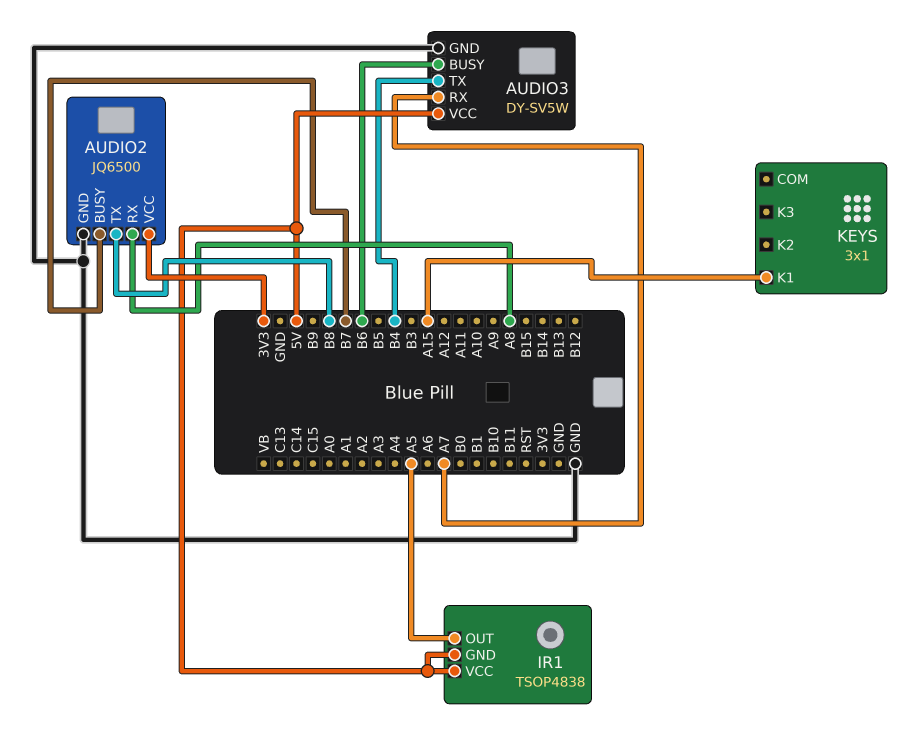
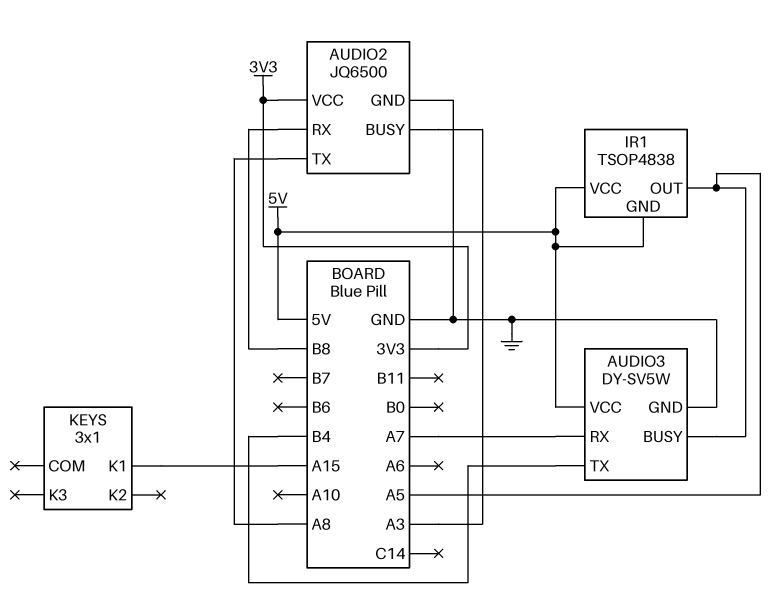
AUDIO2 pin BUSY: B7 -> A3
AUDIO2 pin RX: A8 -> B8
AUDIO2 pin TX: B8 -> A8
AUDIO3 pin BUSY: B6 -> A5

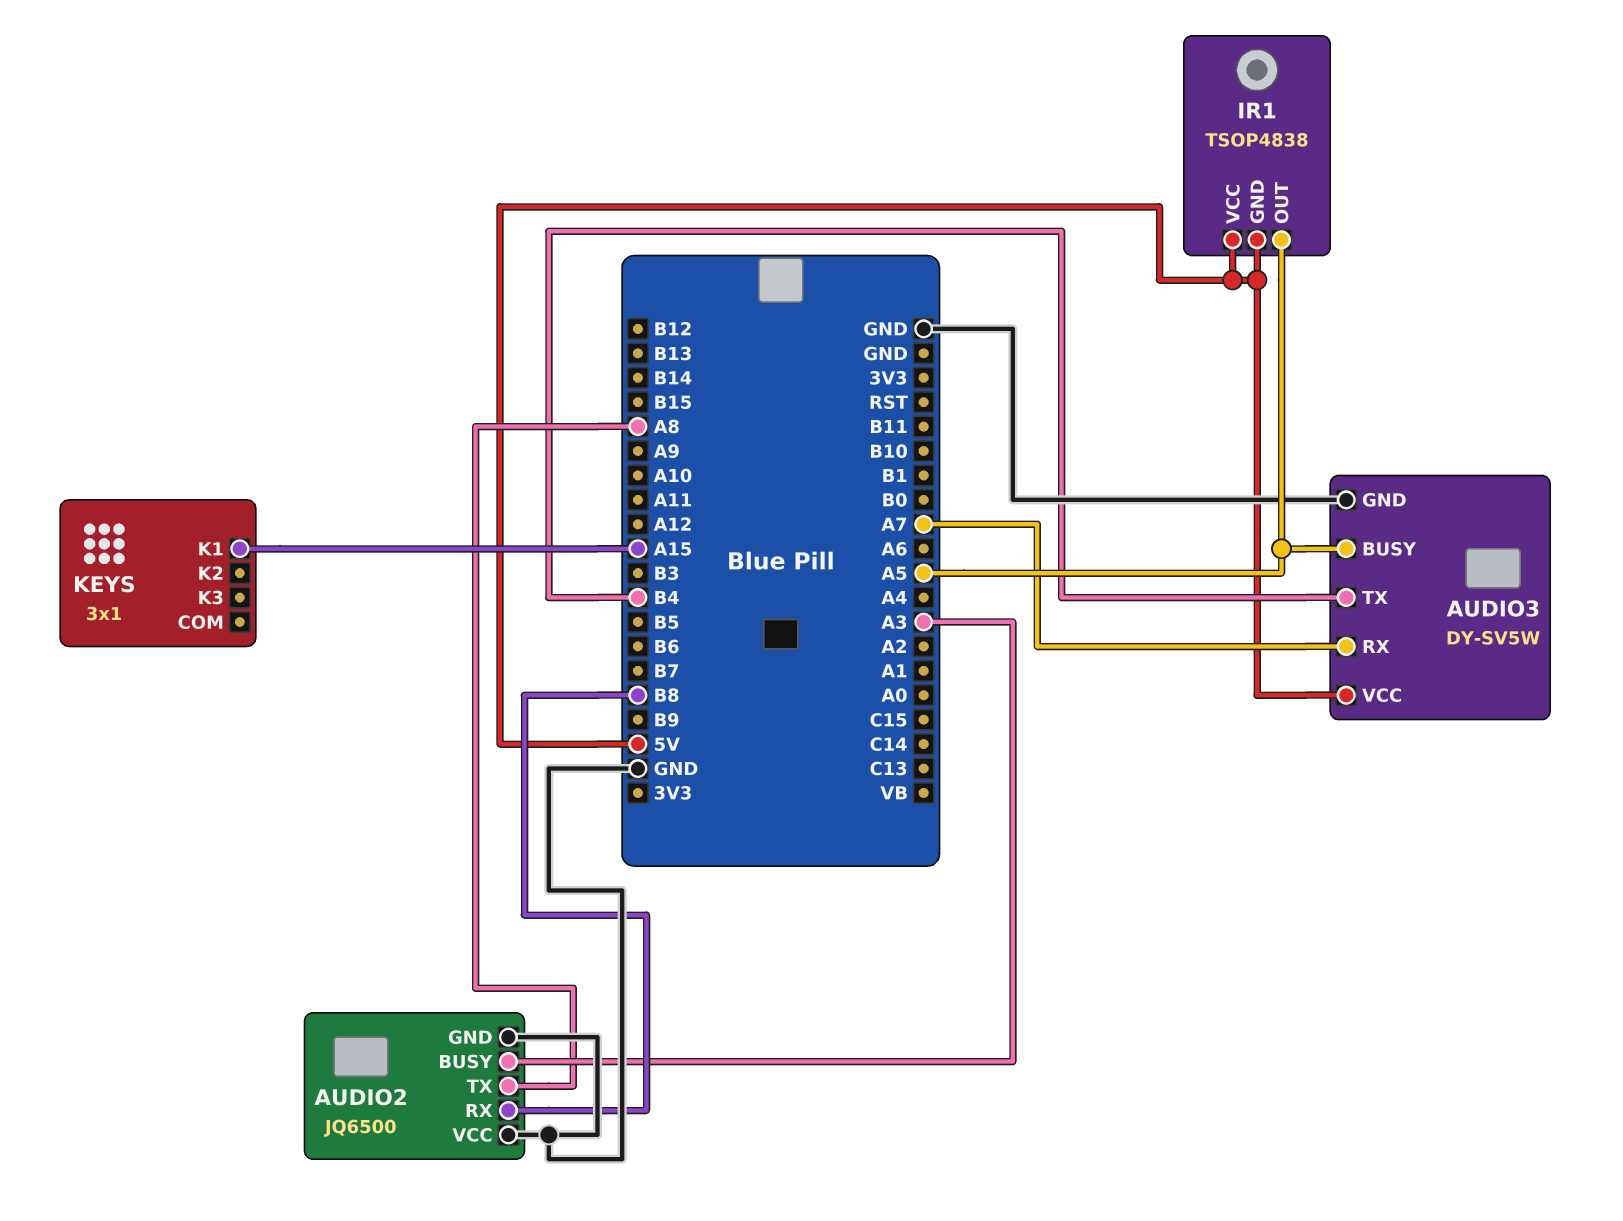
AUDIO2 pin VCC: 3V3 -> GND

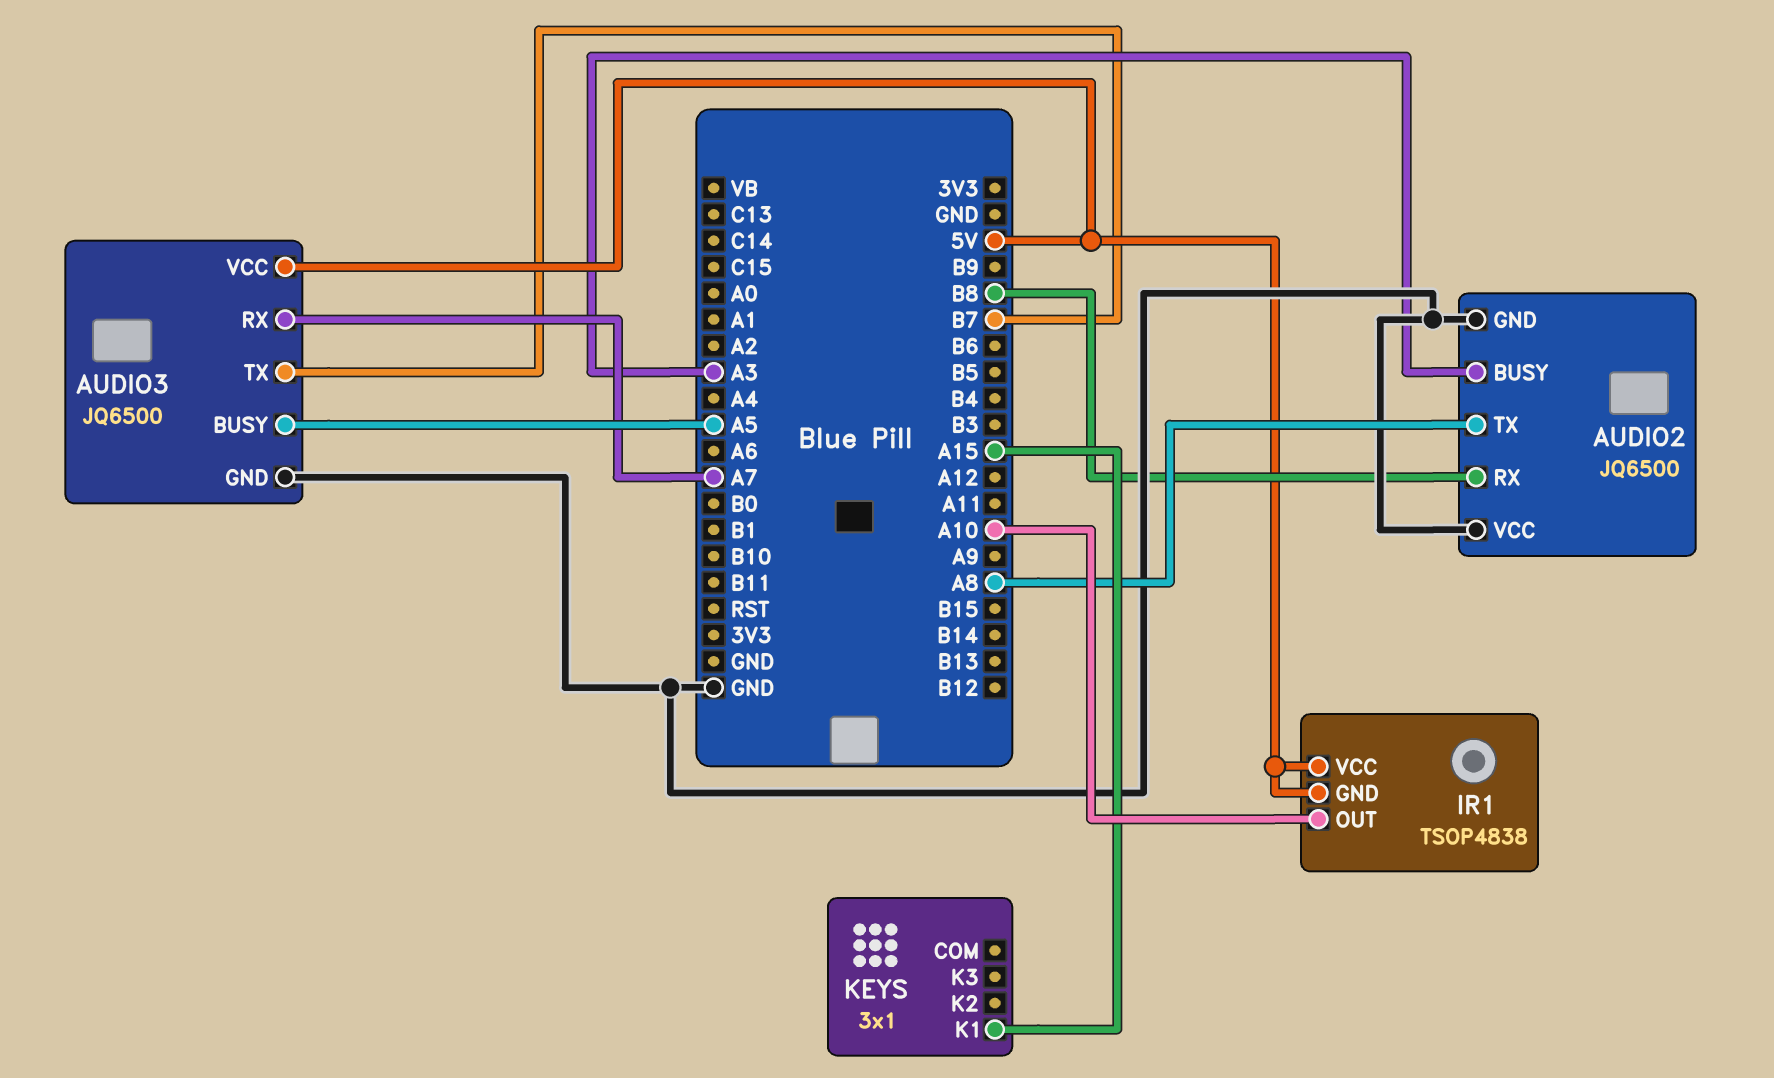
AUDIO3: DY-SV5W -> JQ6500
AUDIO3 pin TX: B4 -> B7
IR1 pin OUT: A5 -> A10

